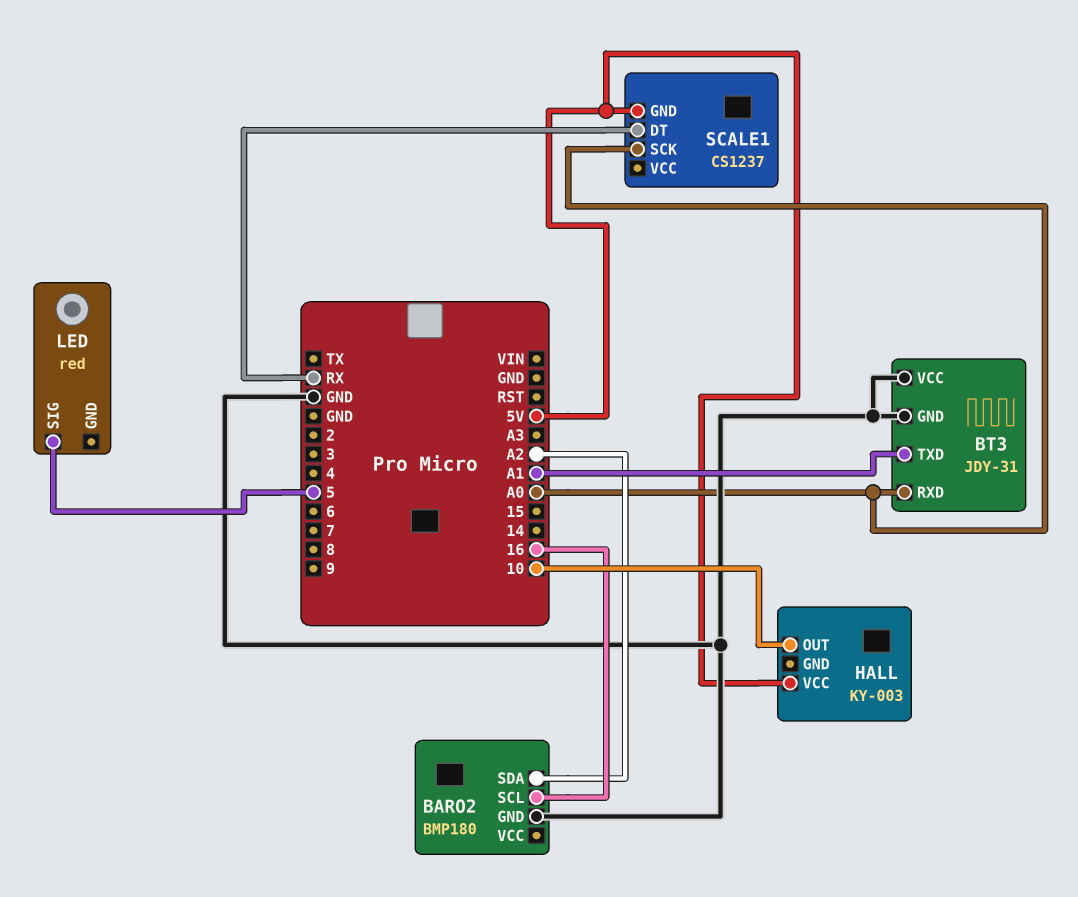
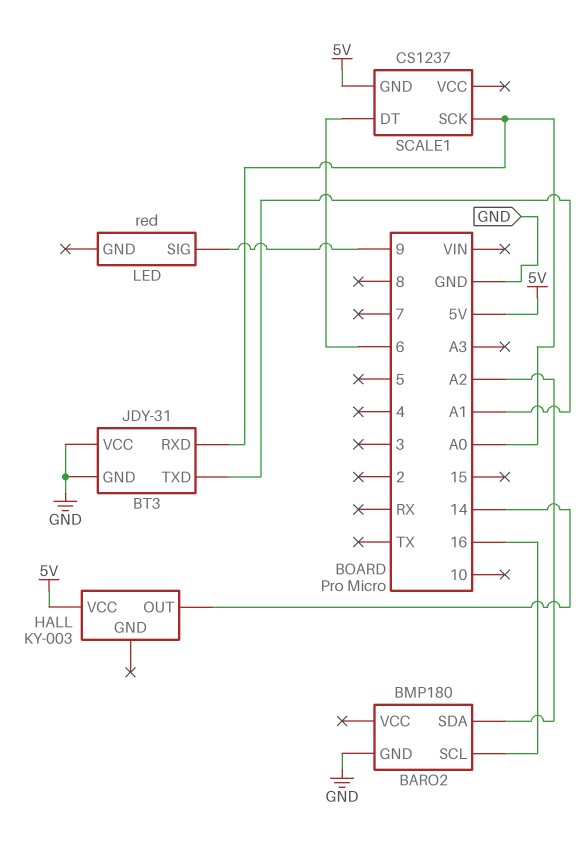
HALL pin OUT: 10 -> 14
LED pin SIG: 5 -> 9
SCALE1 pin DT: RX -> 6

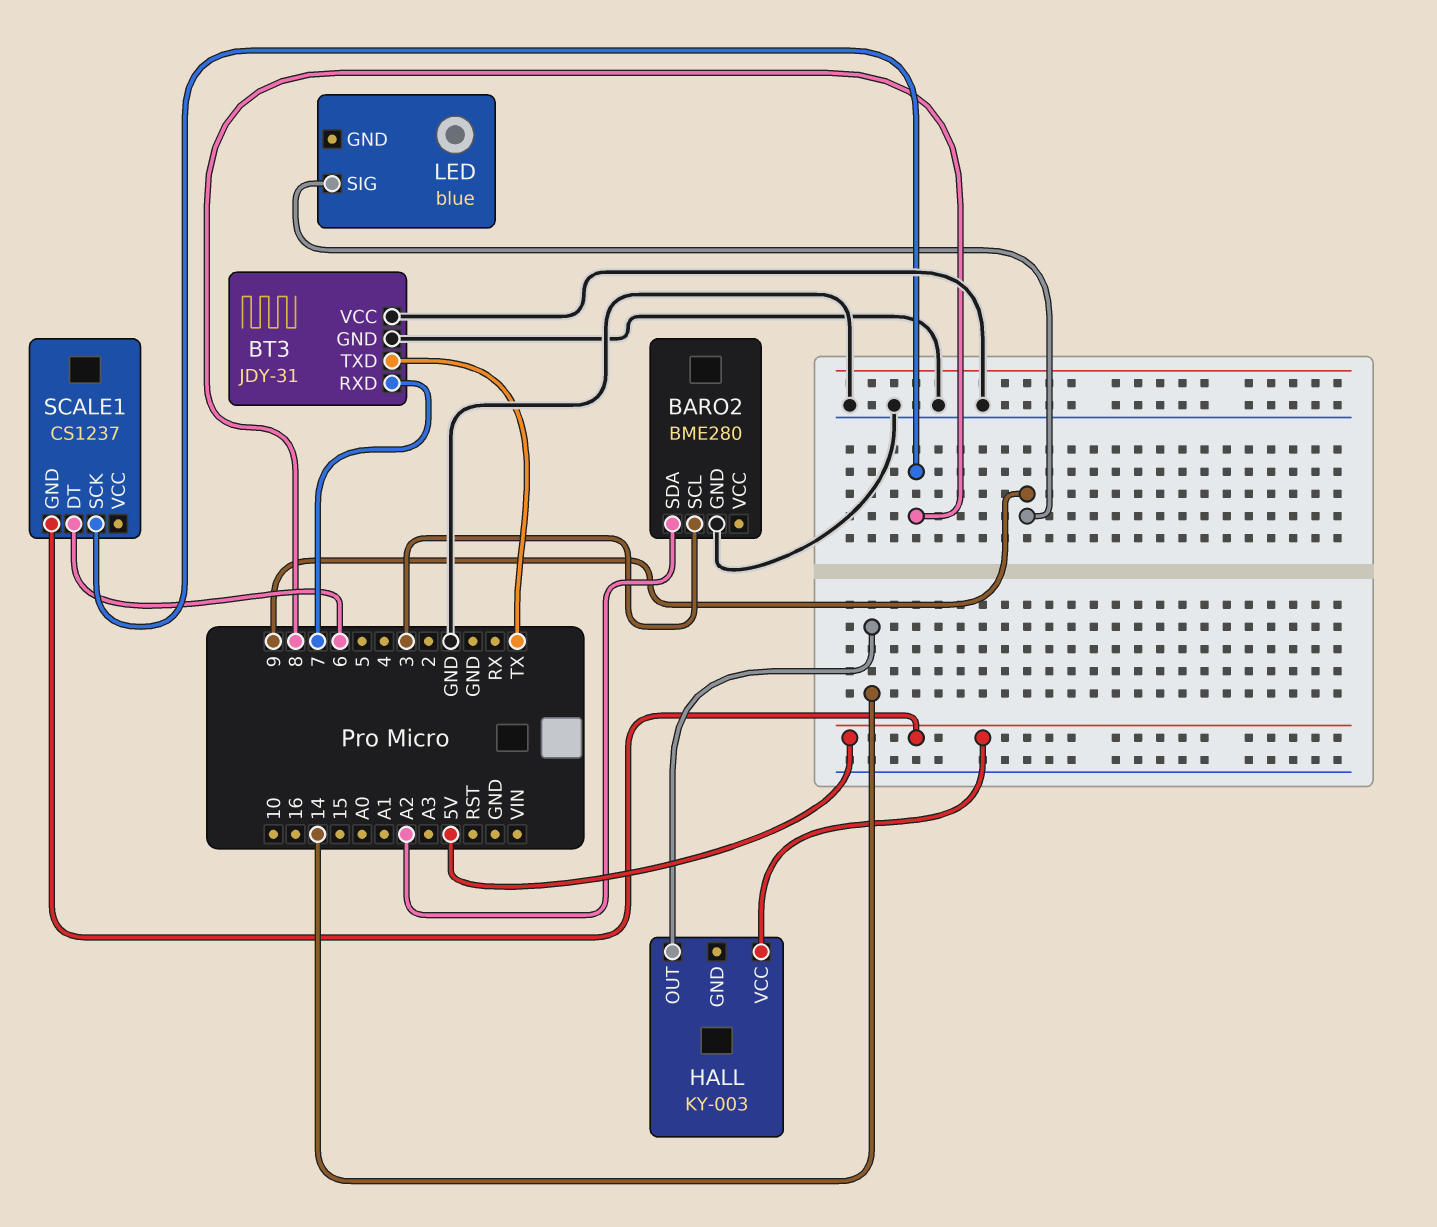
BARO2: BMP180 -> BME280
BARO2 pin SCL: 16 -> 3
BT3 pin RXD: A0 -> 7
BT3 pin TXD: A1 -> TX
LED: red -> blue
SCALE1 pin SCK: A0 -> 8

